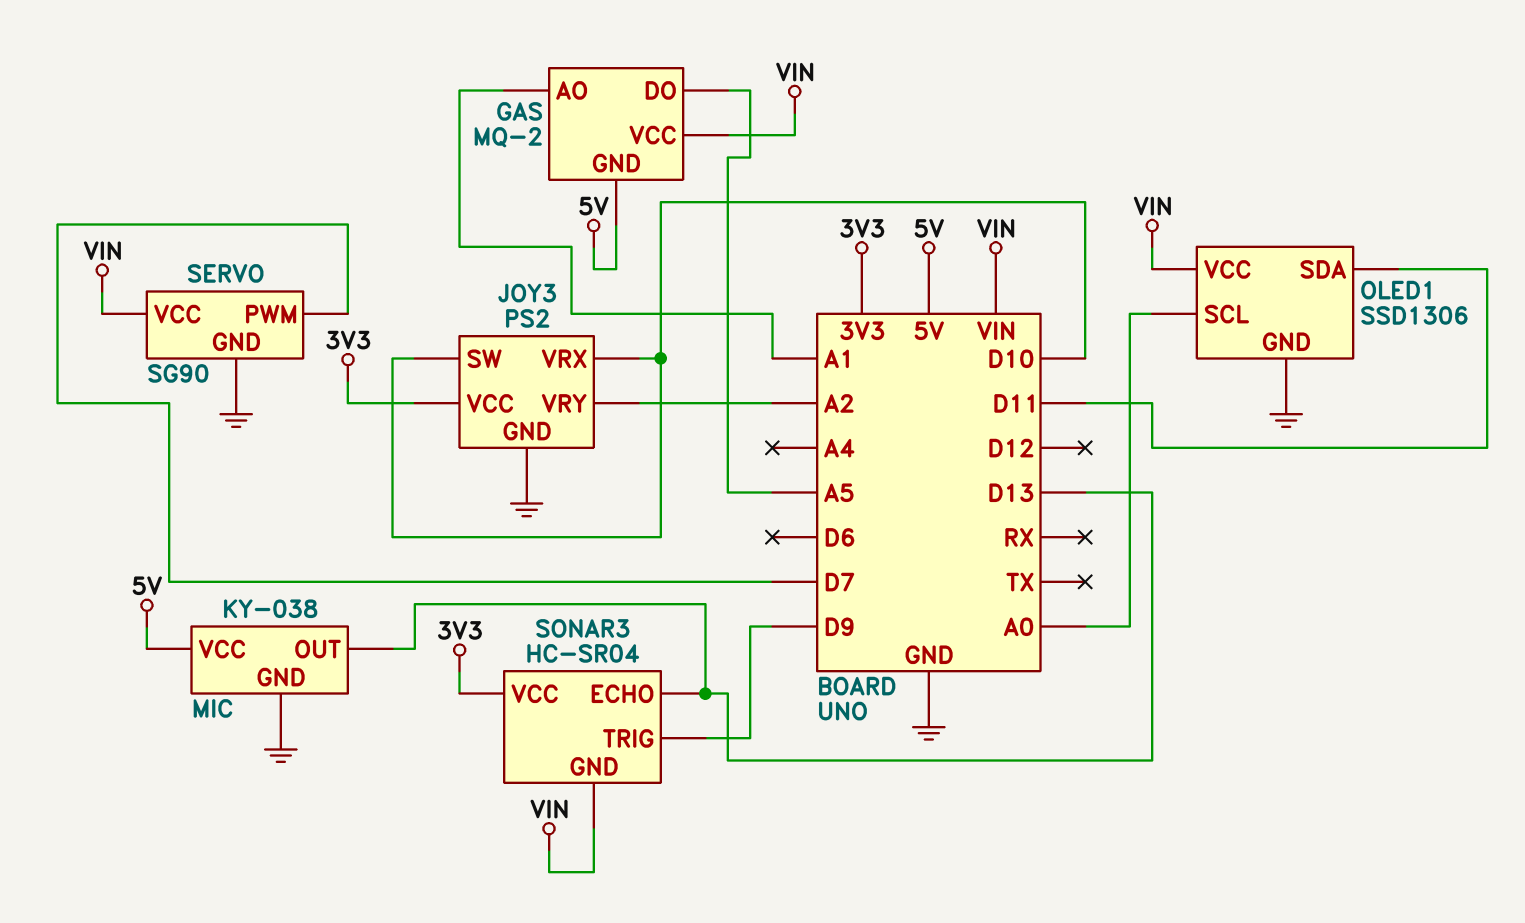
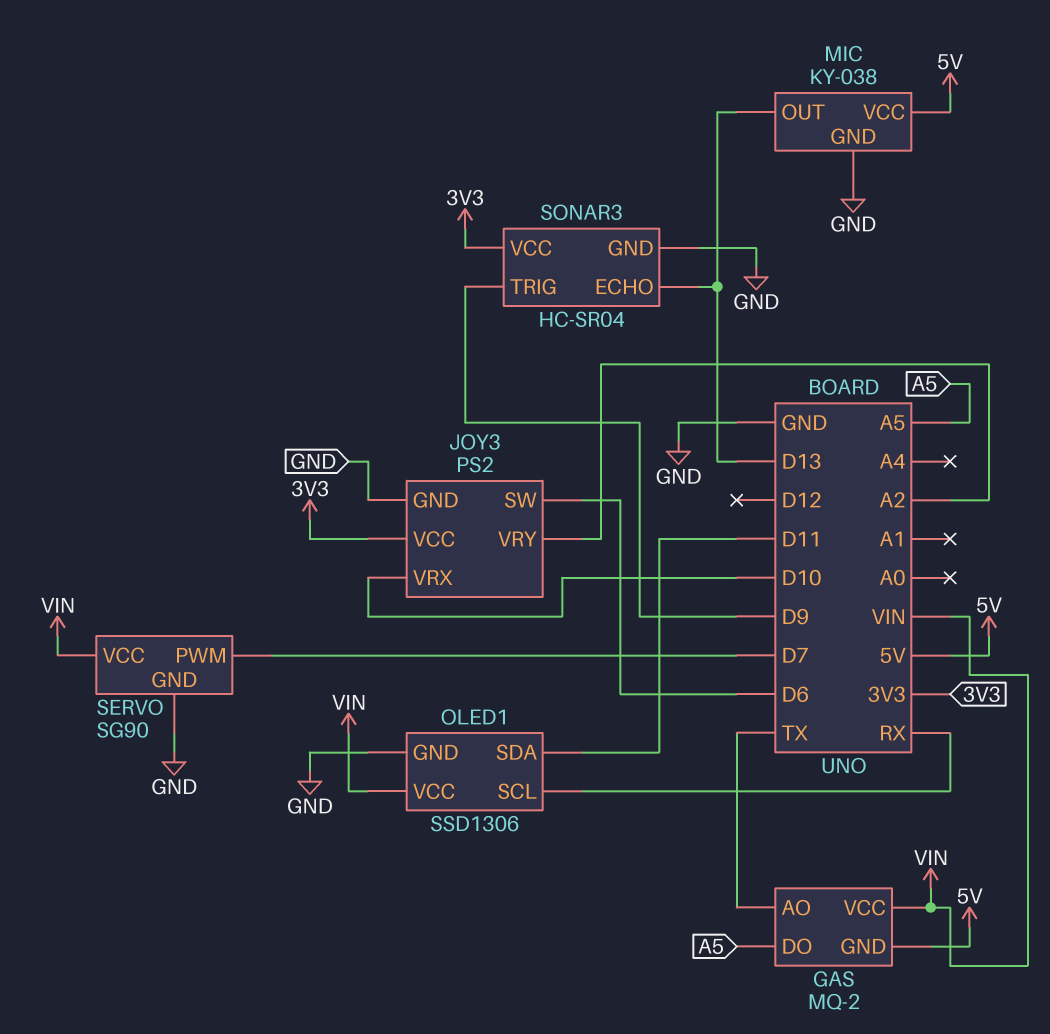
GAS pin AO: A1 -> TX
JOY3 pin SW: D10 -> D6
OLED1 pin SCL: A0 -> RX
SONAR3 pin GND: VIN -> GND

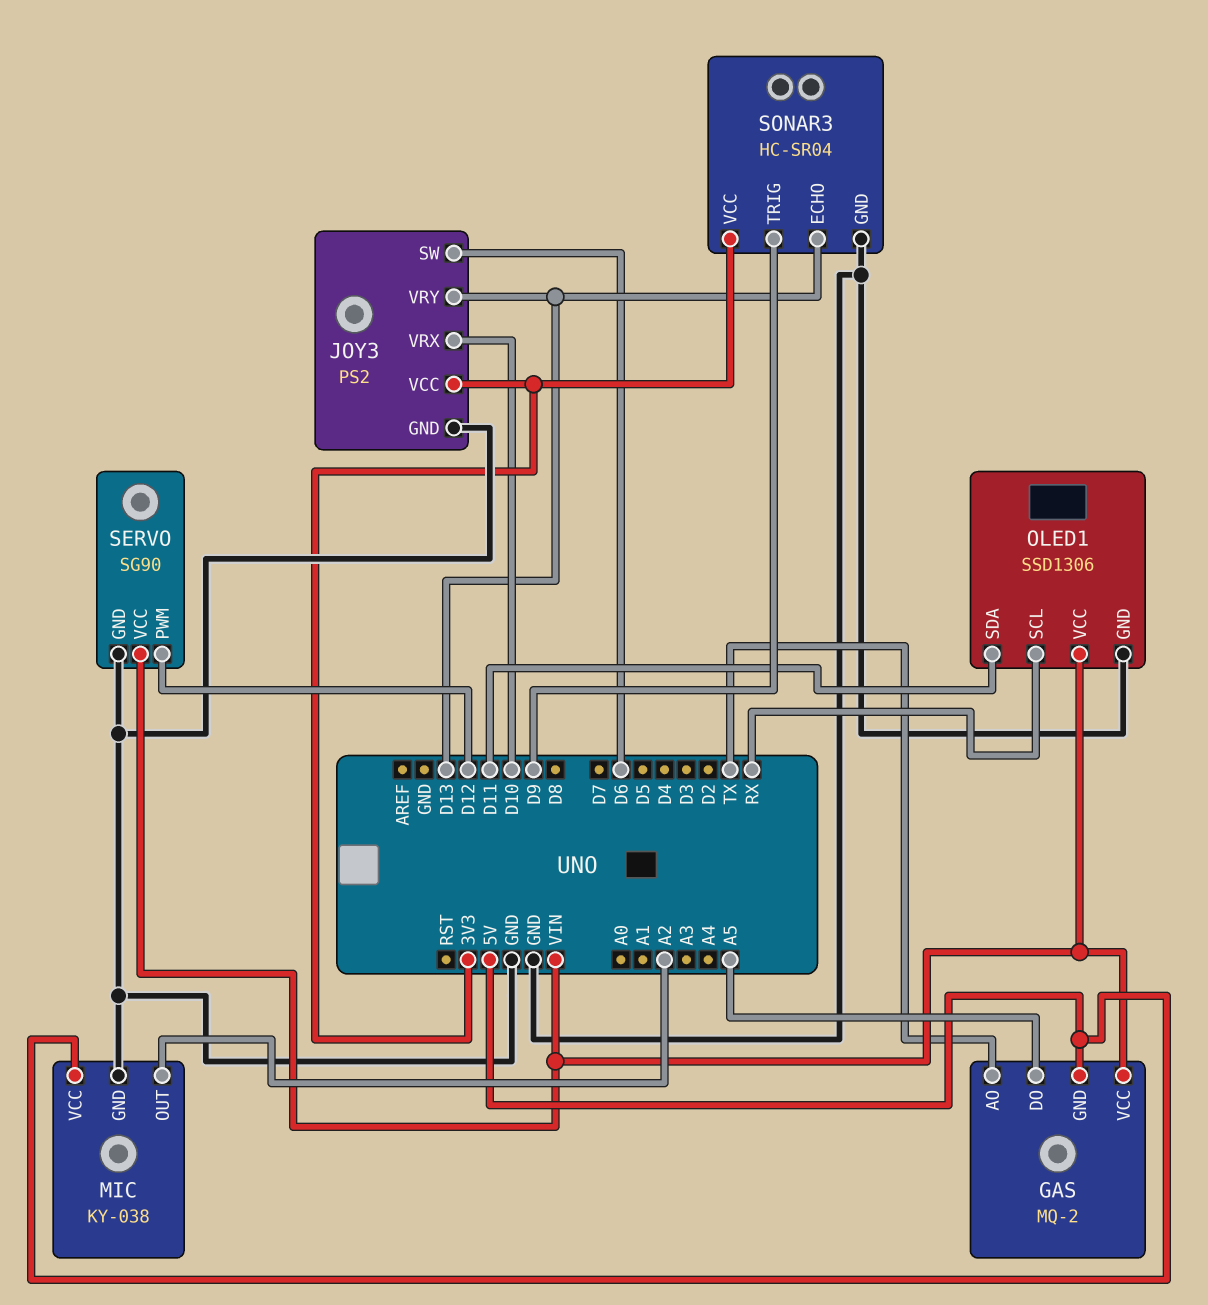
JOY3 pin VRY: A2 -> D13
MIC pin OUT: D13 -> A2
SERVO pin PWM: D7 -> D12

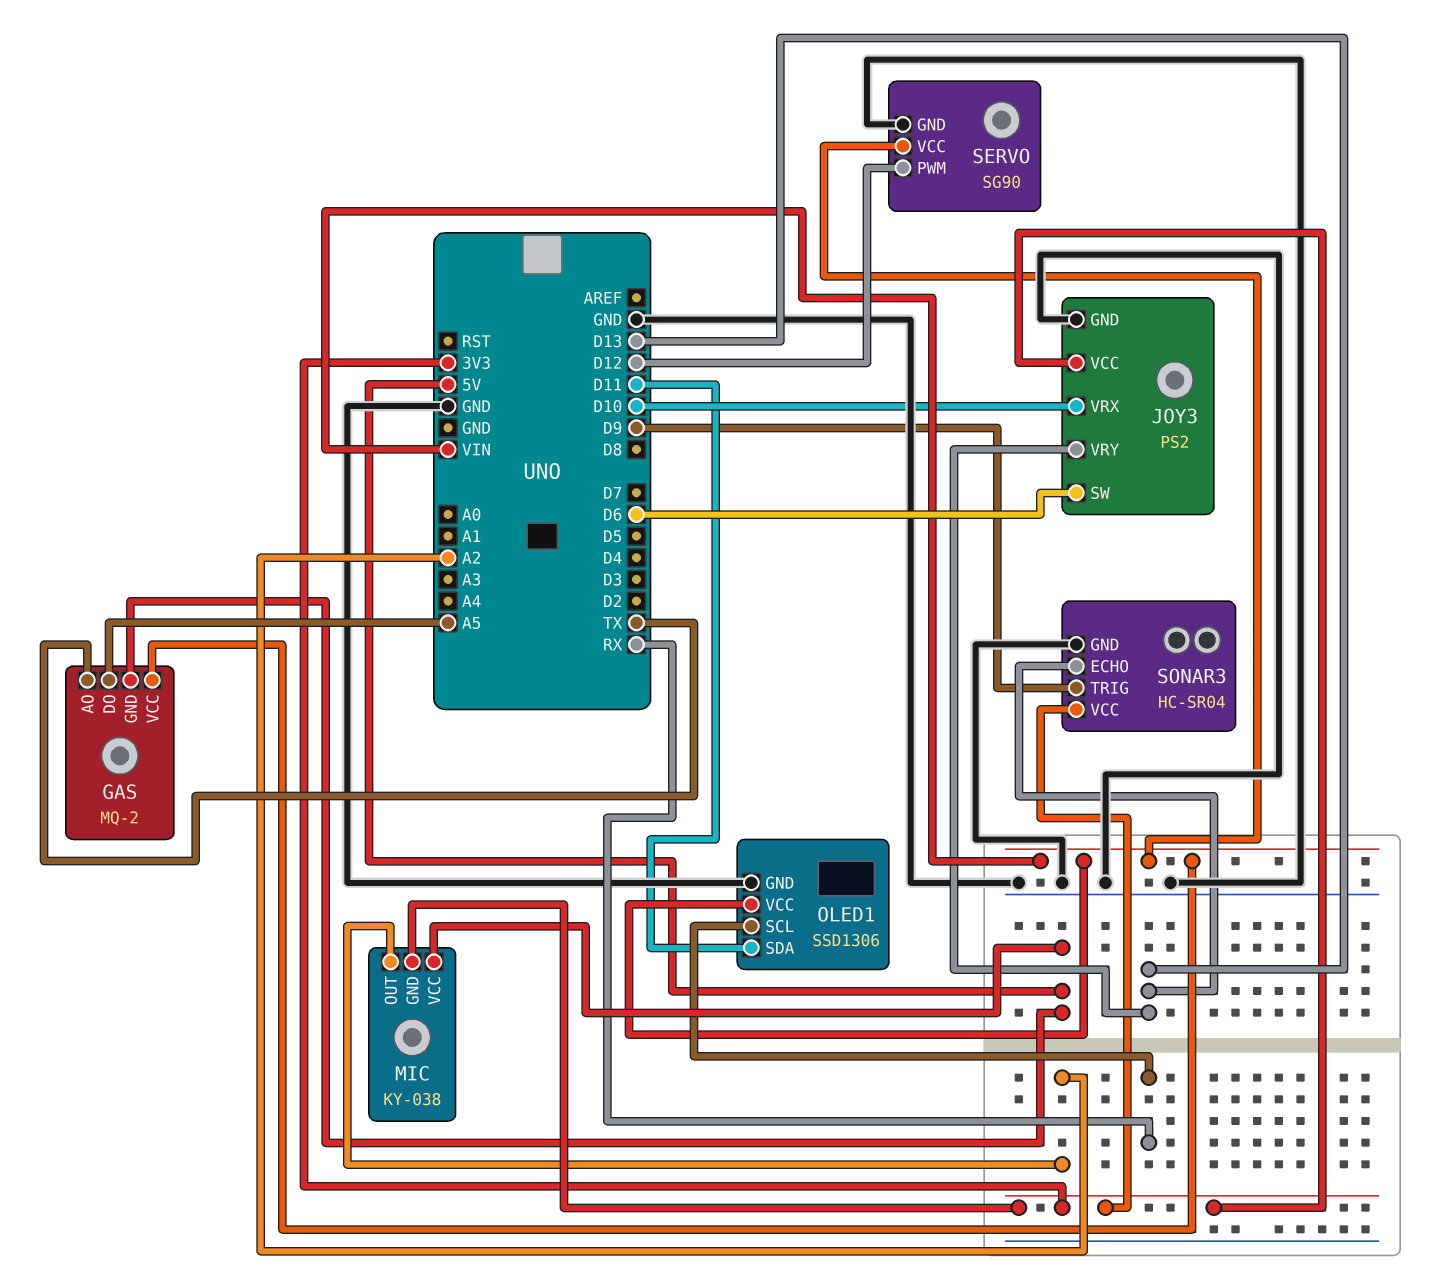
MIC pin GND: GND -> 3V3

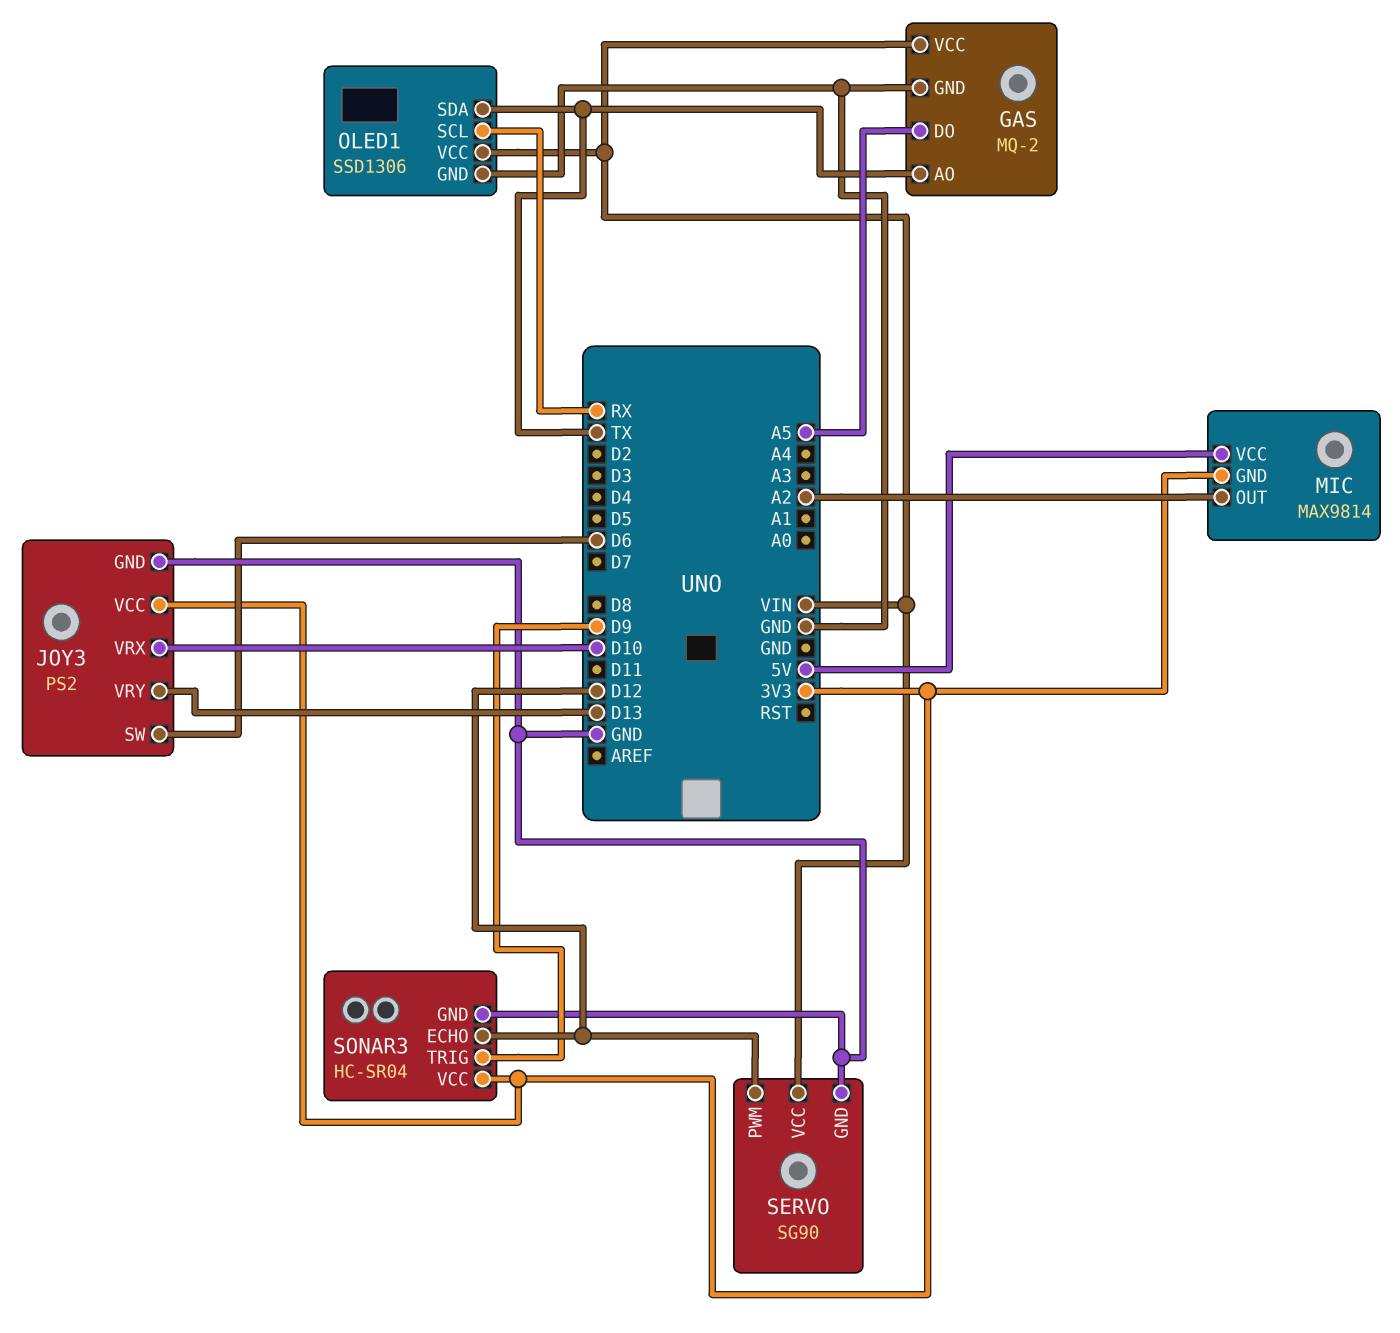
GAS pin GND: 5V -> GND
MIC: KY-038 -> MAX9814
OLED1 pin SDA: D11 -> TX
SONAR3 pin ECHO: D13 -> D12

